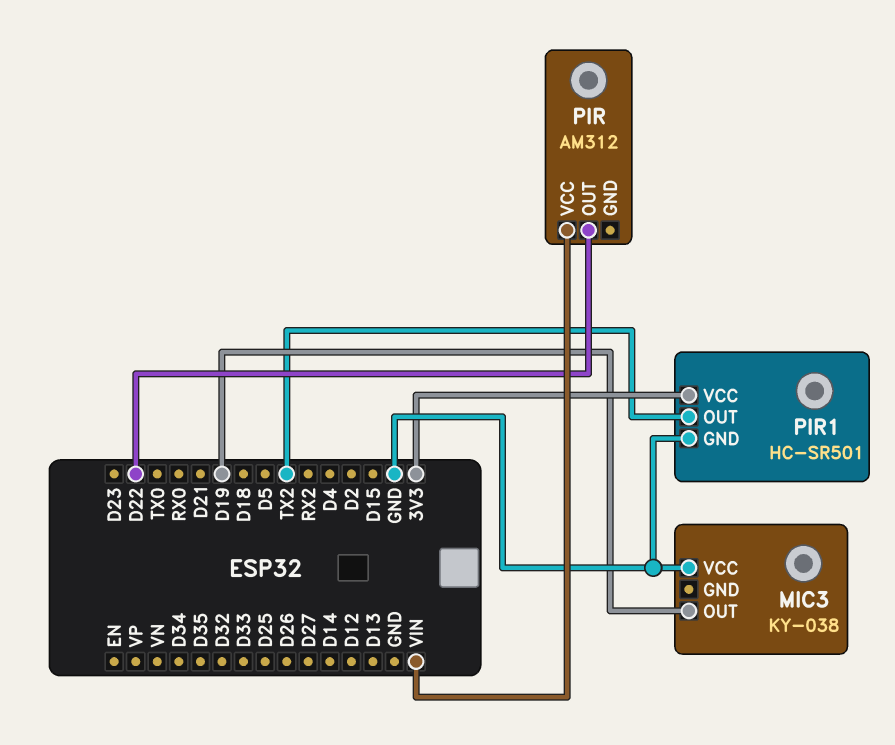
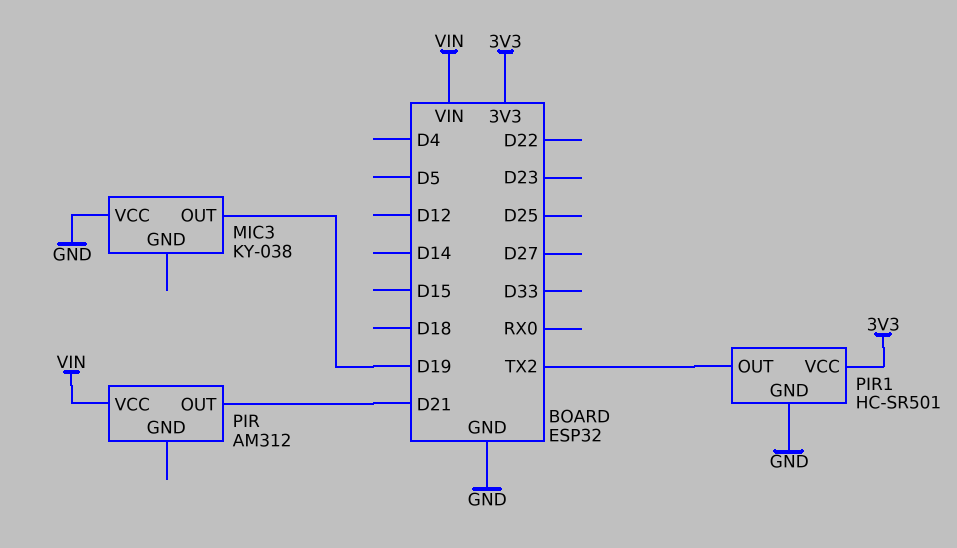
PIR pin OUT: D22 -> D21

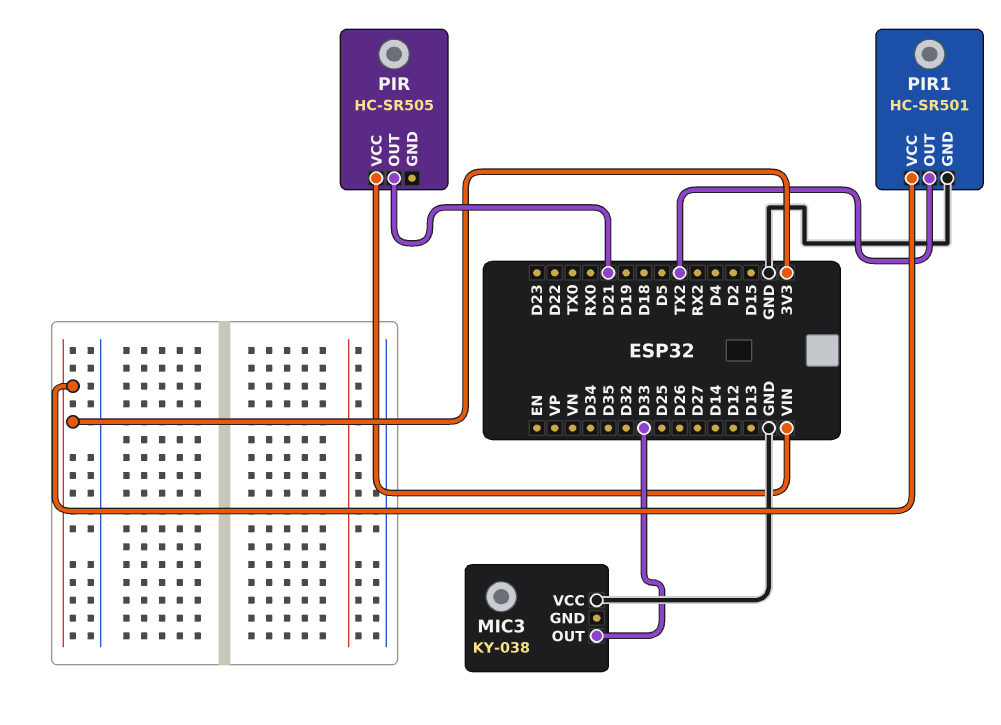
MIC3 pin OUT: D19 -> D33
PIR: AM312 -> HC-SR505

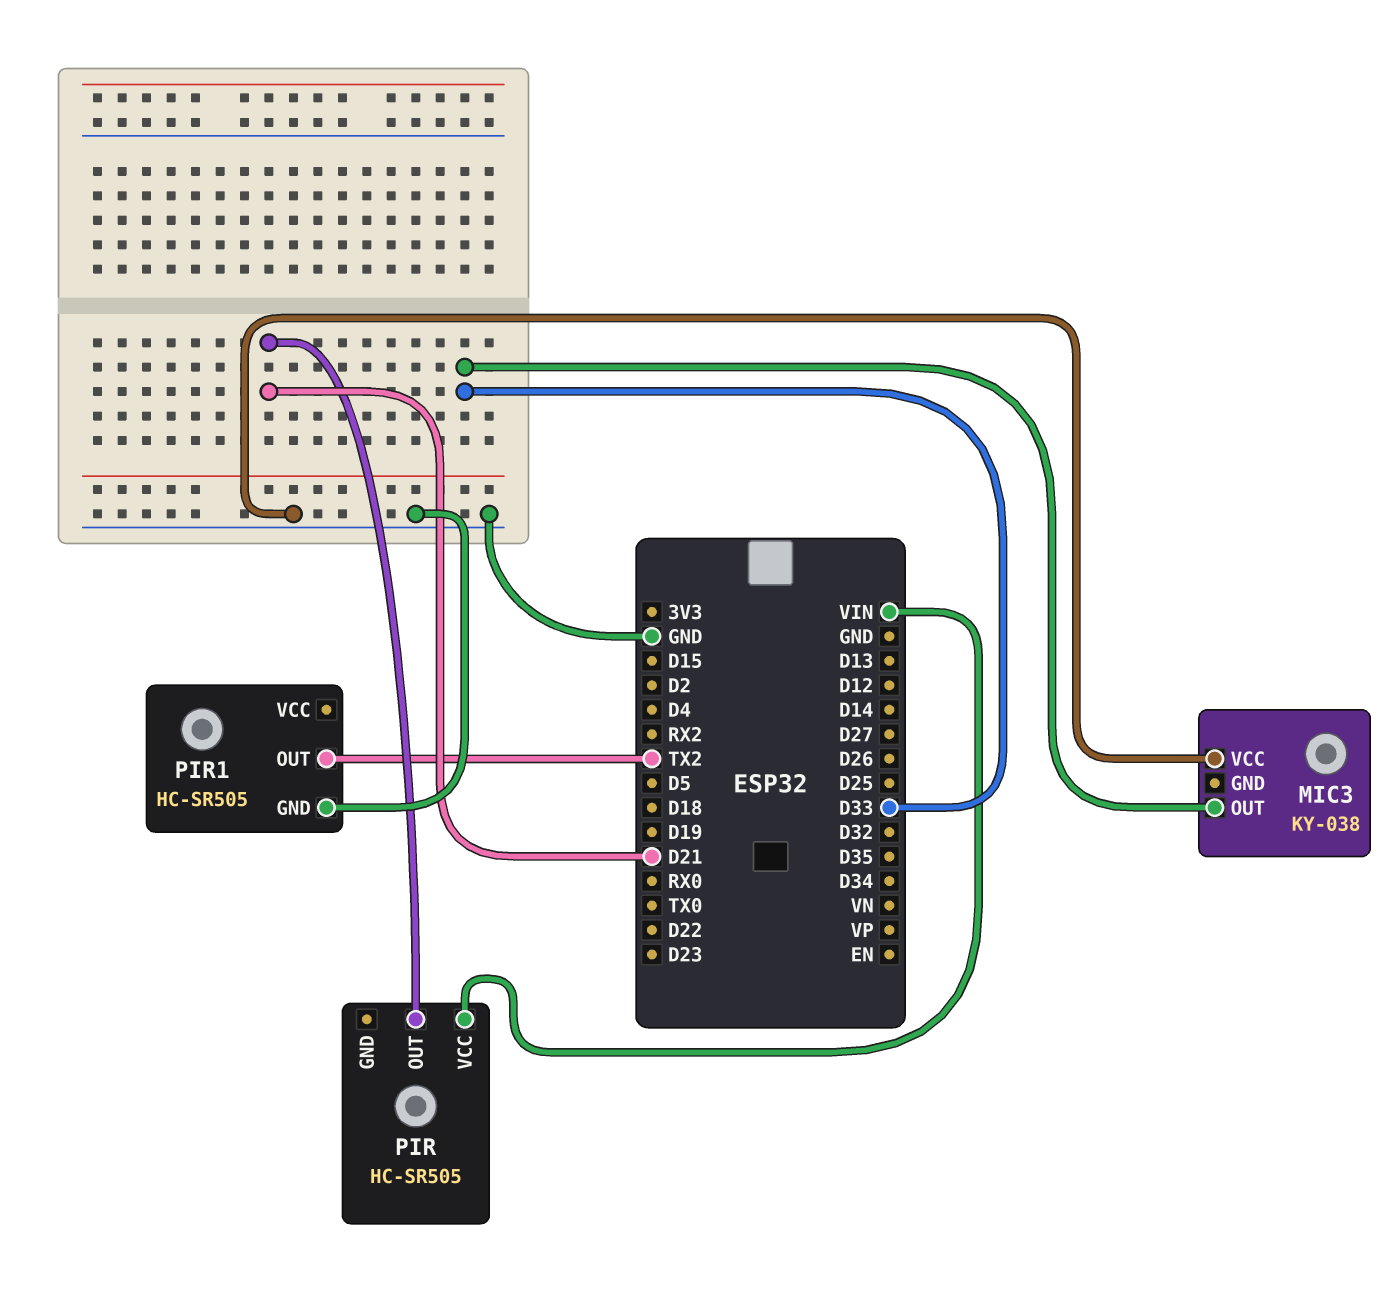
PIR1: HC-SR501 -> HC-SR505
PIR1 pin VCC: 3V3 -> none

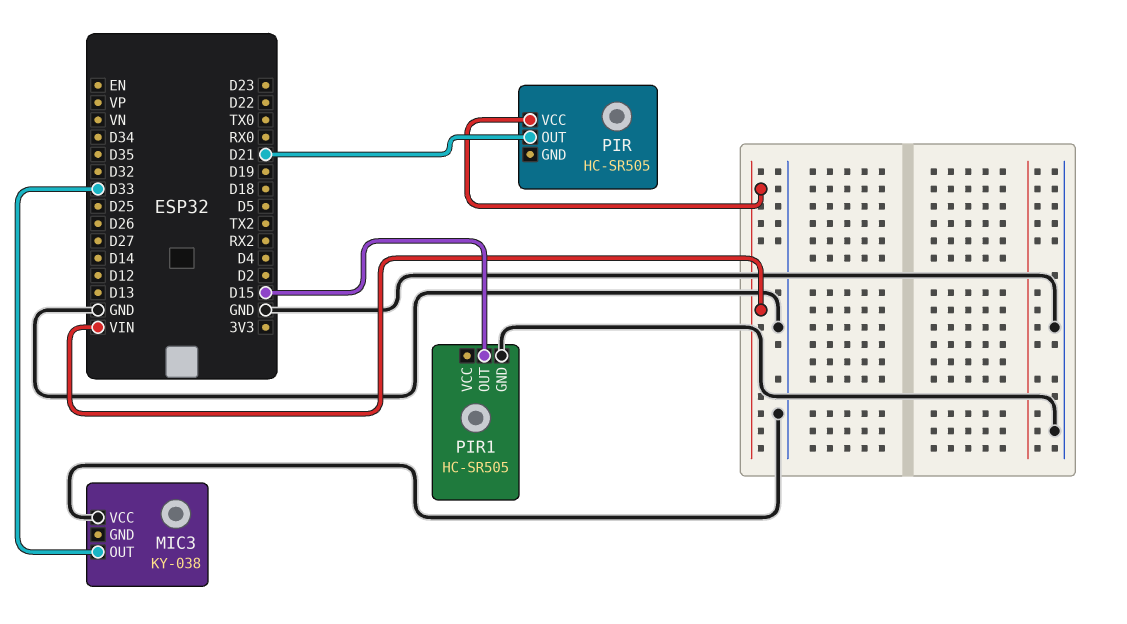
PIR1 pin OUT: TX2 -> D15

